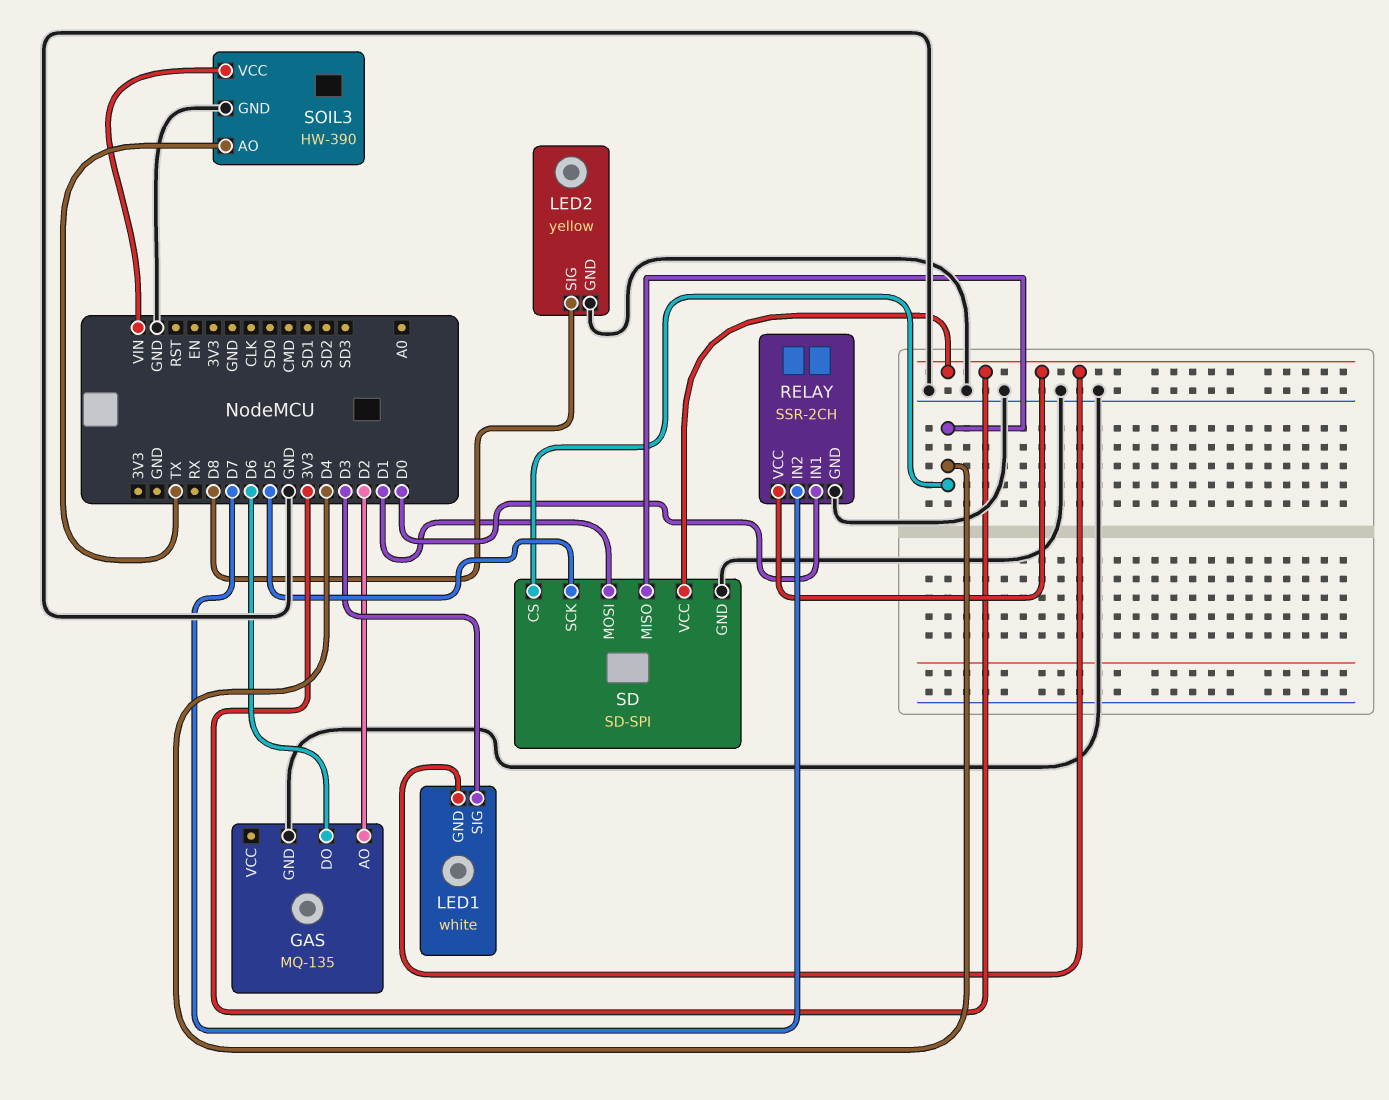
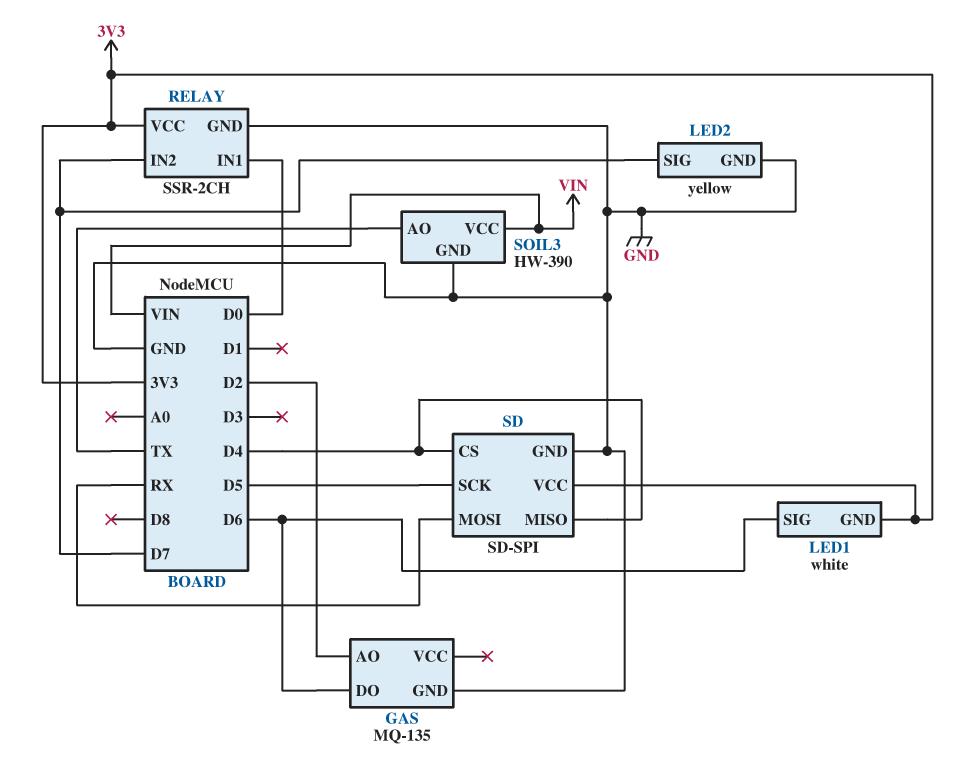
LED1 pin SIG: D3 -> D6
LED2 pin SIG: D8 -> D7
SD pin MOSI: D1 -> RX

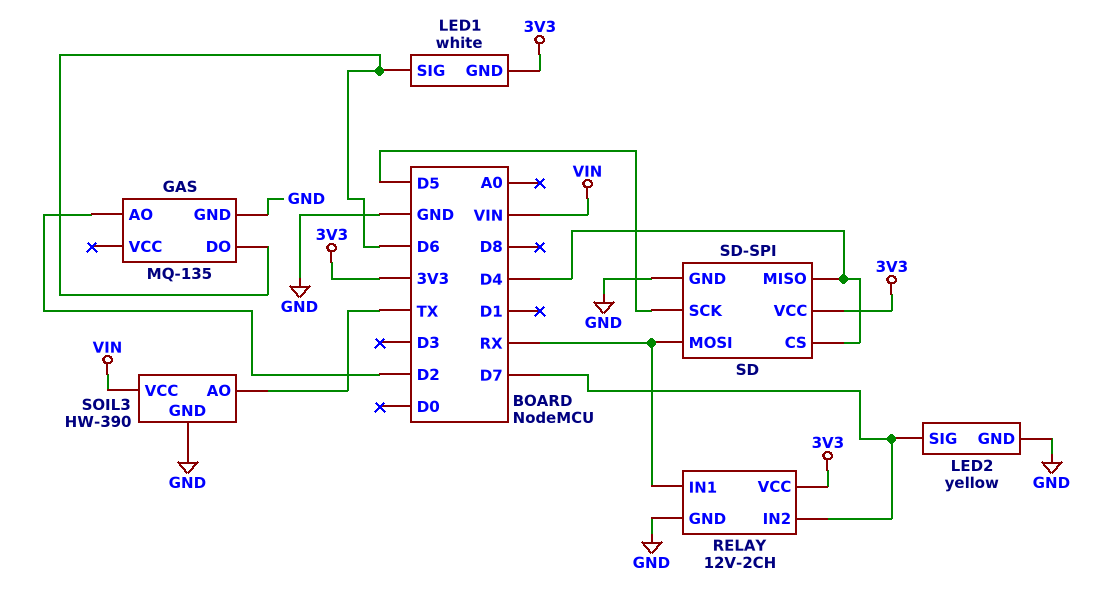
RELAY: SSR-2CH -> 12V-2CH
RELAY pin IN1: D0 -> RX

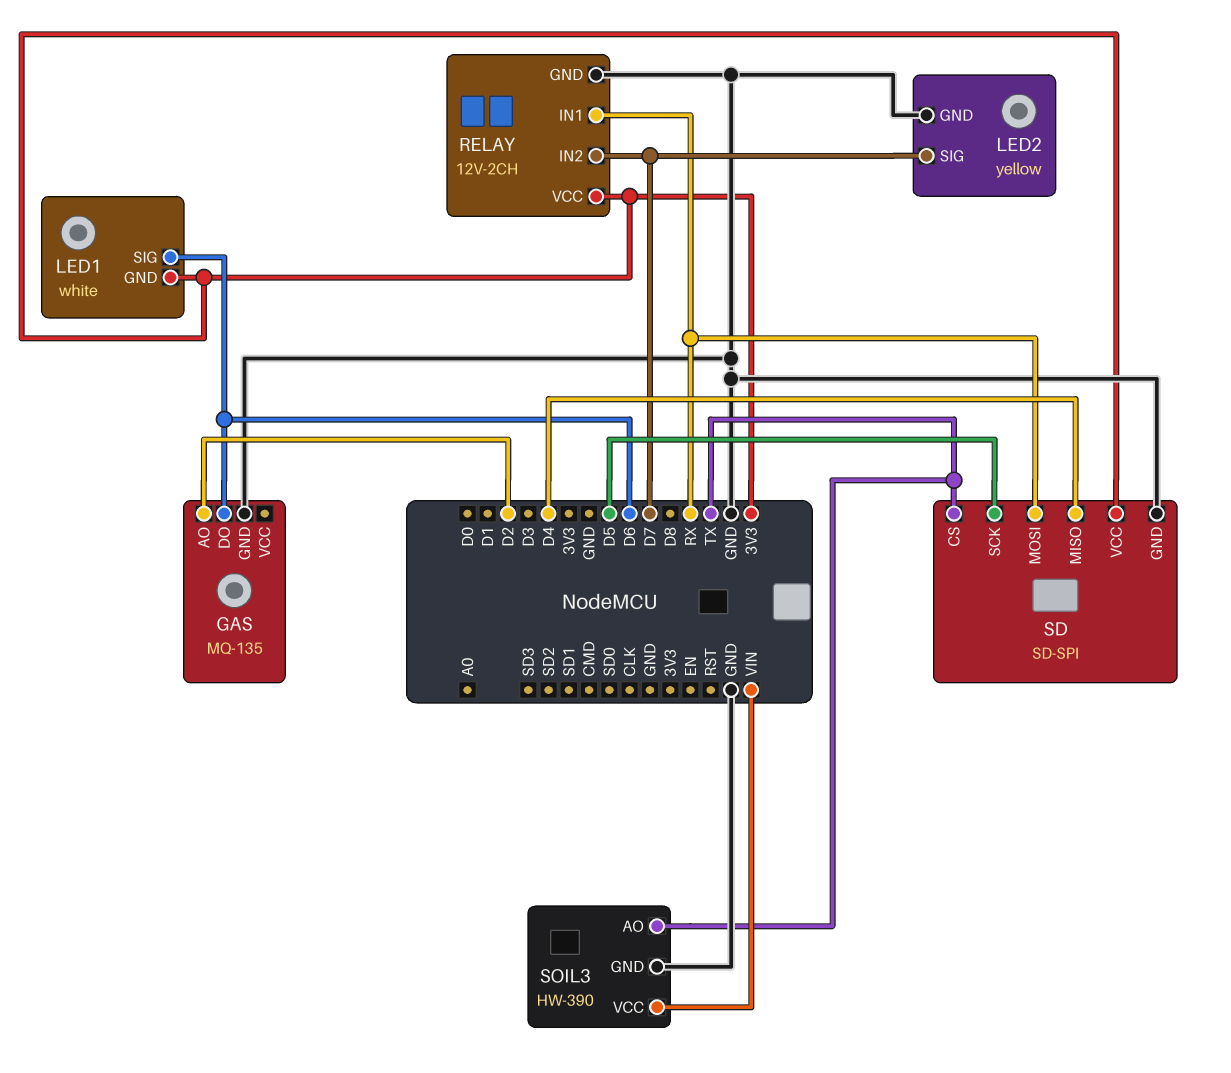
SD pin CS: D4 -> TX

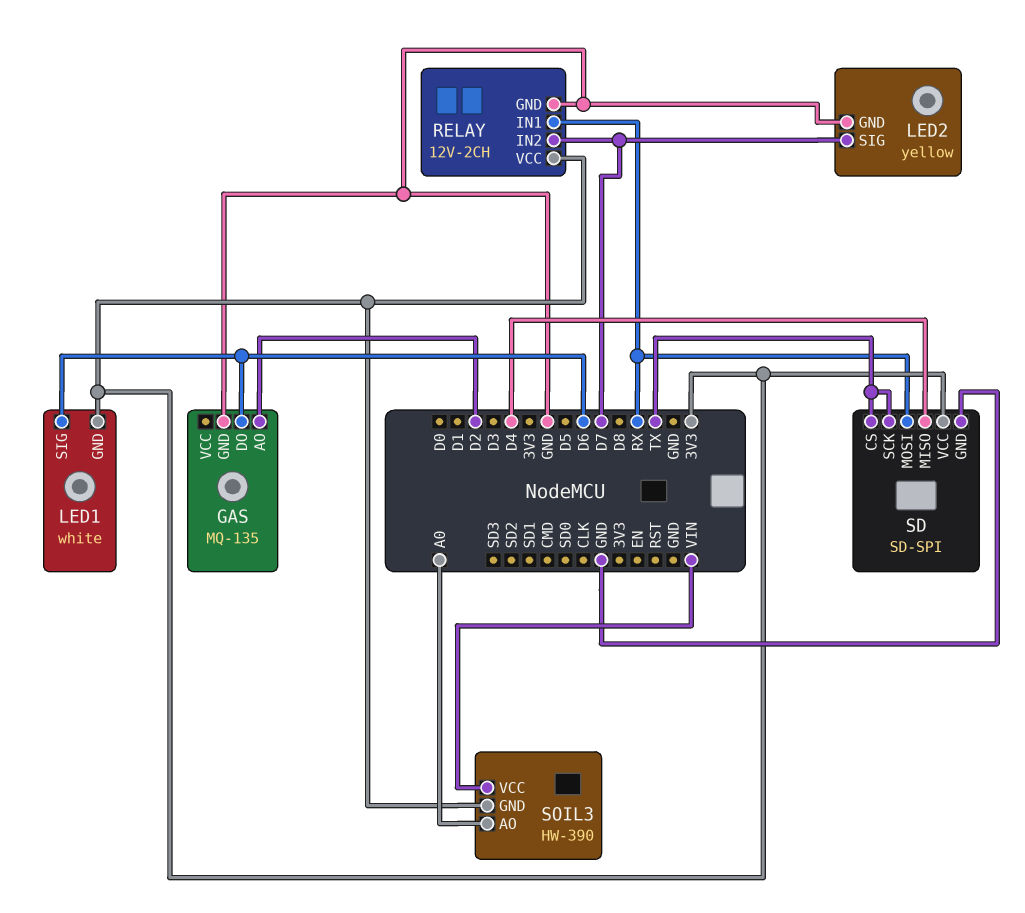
SD pin SCK: D5 -> TX
SOIL3 pin AO: TX -> A0
SOIL3 pin GND: GND -> 3V3

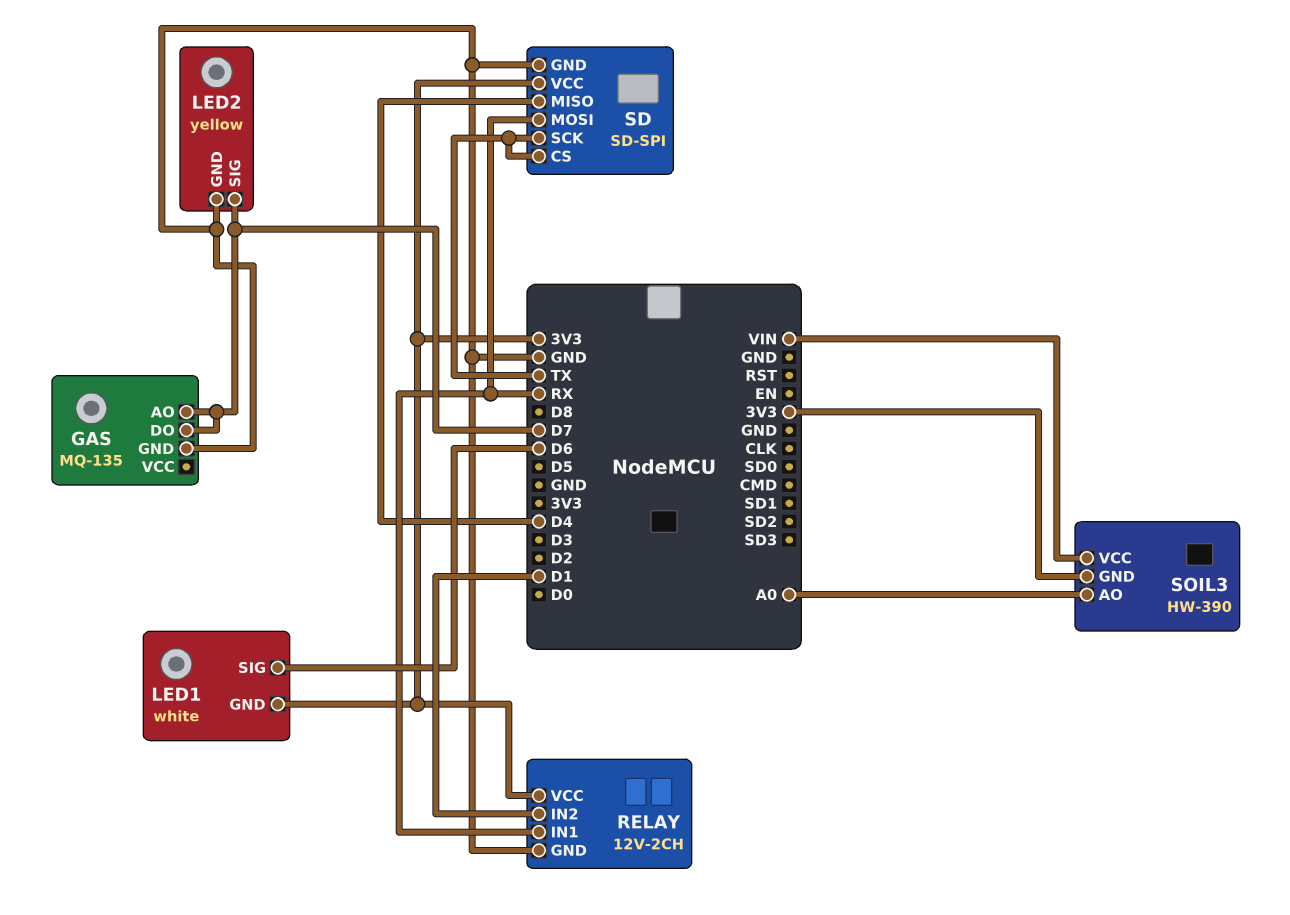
GAS pin AO: D2 -> D7
GAS pin DO: D6 -> D7
RELAY pin IN2: D7 -> D1

